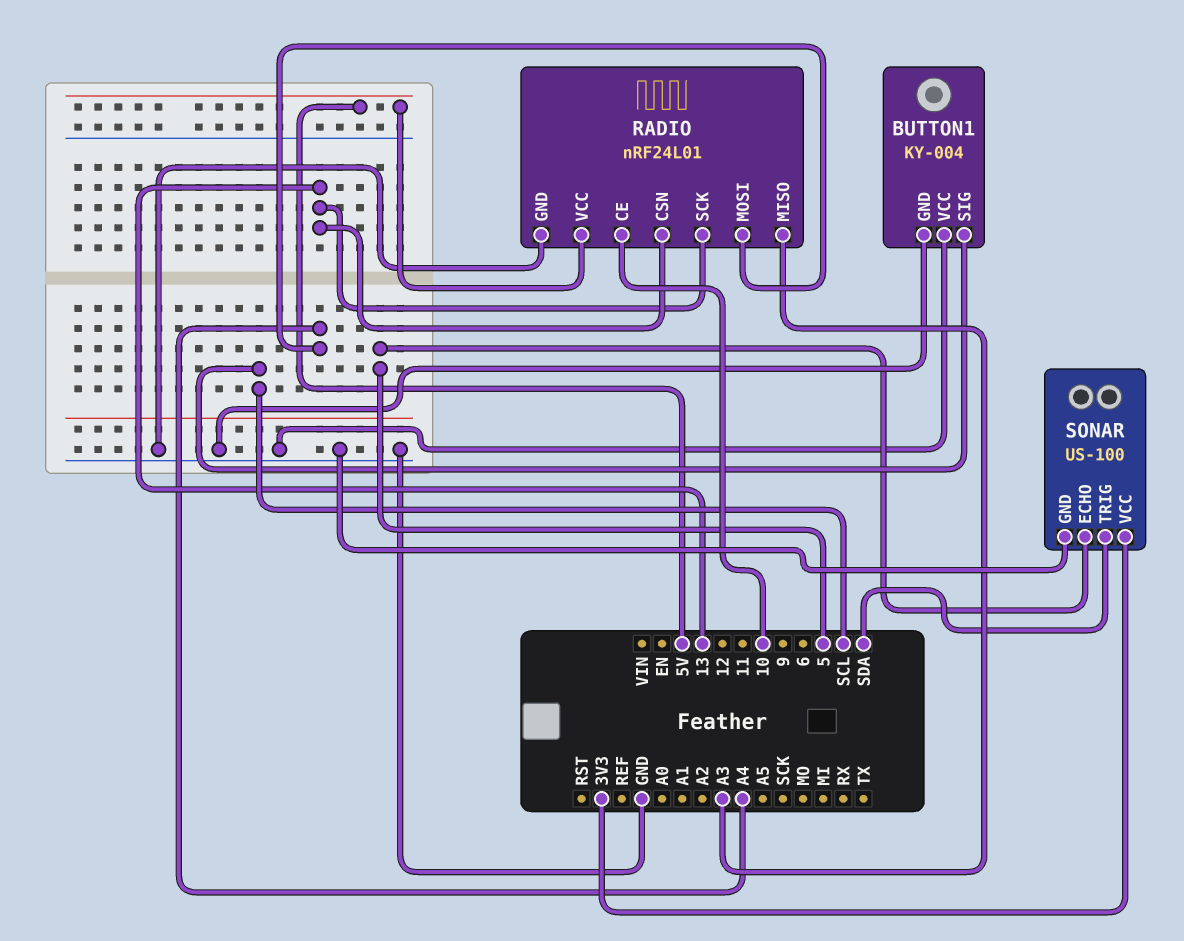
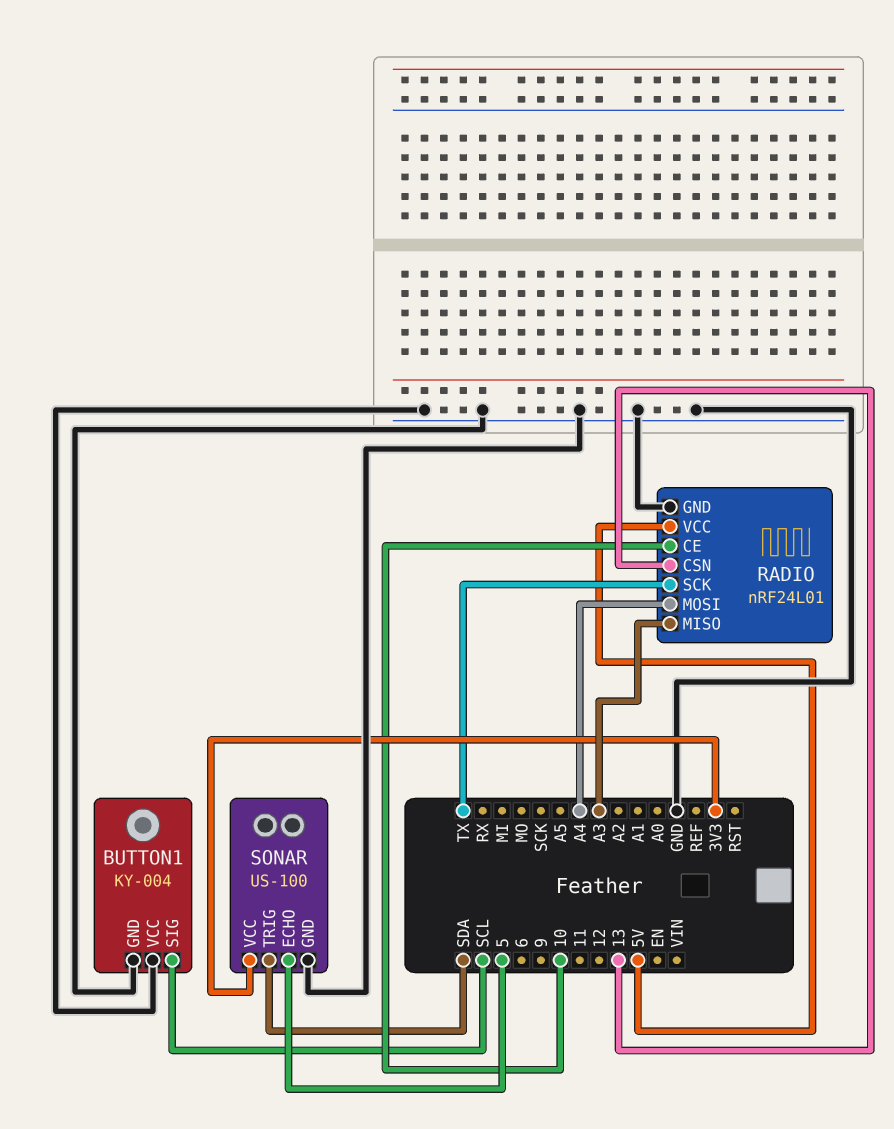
RADIO pin SCK: 13 -> TX

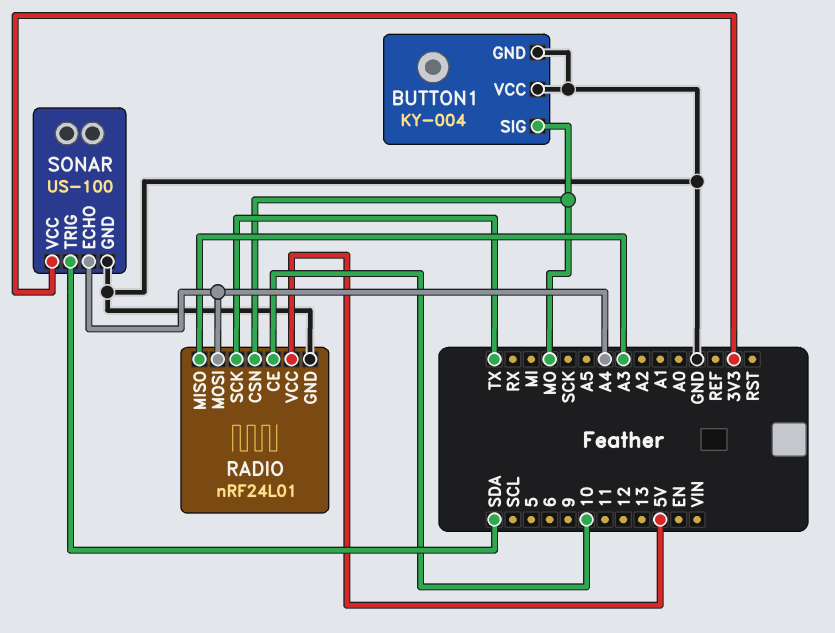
BUTTON1 pin SIG: SCL -> MO
RADIO pin CSN: 13 -> MO
SONAR pin ECHO: 5 -> A4

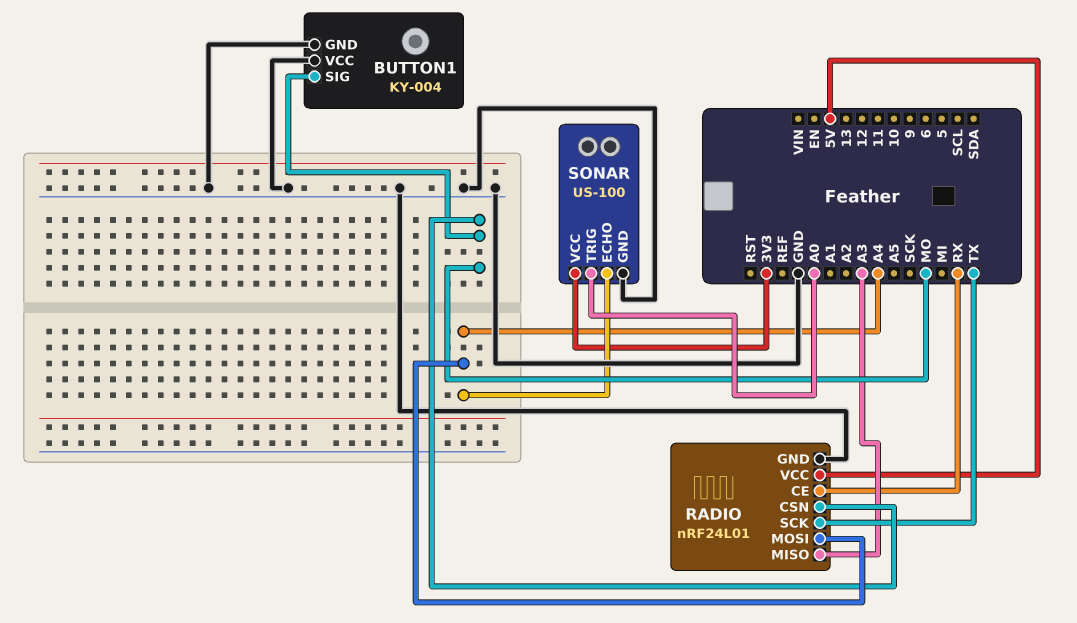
RADIO pin CE: 10 -> RX
SONAR pin TRIG: SDA -> A0

